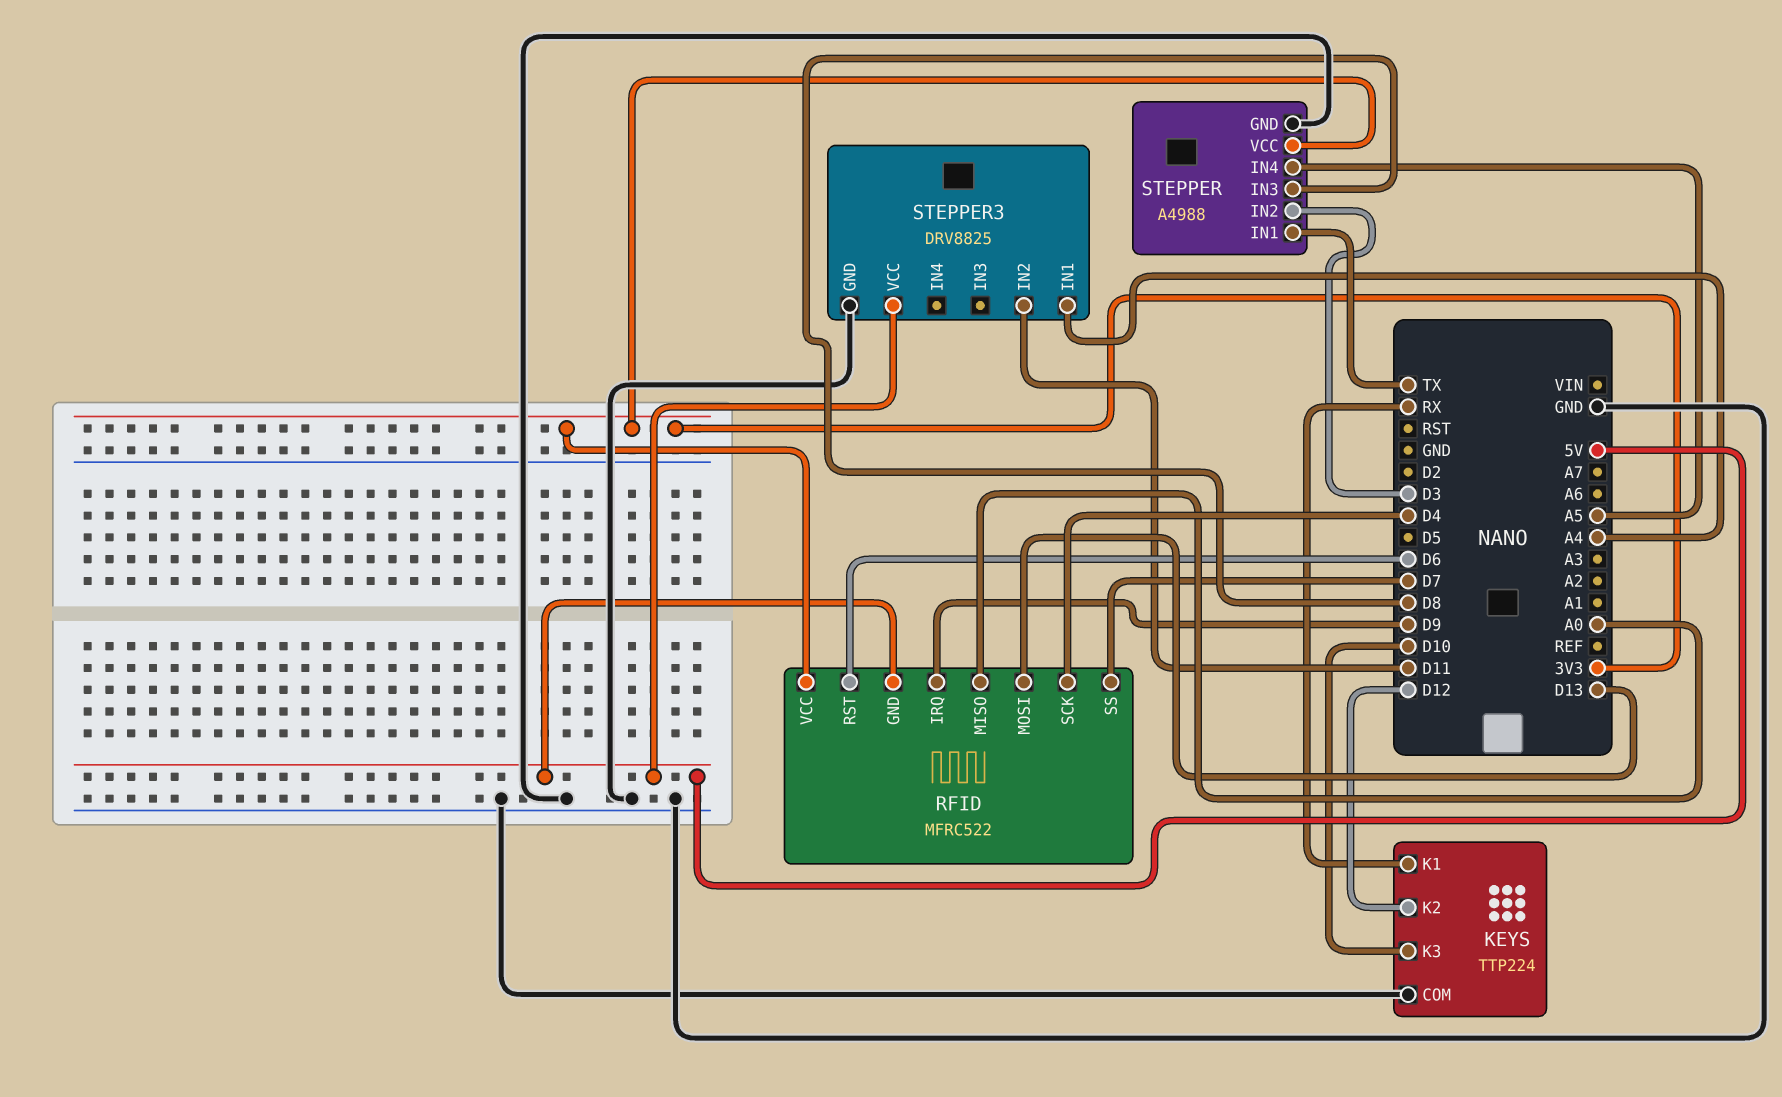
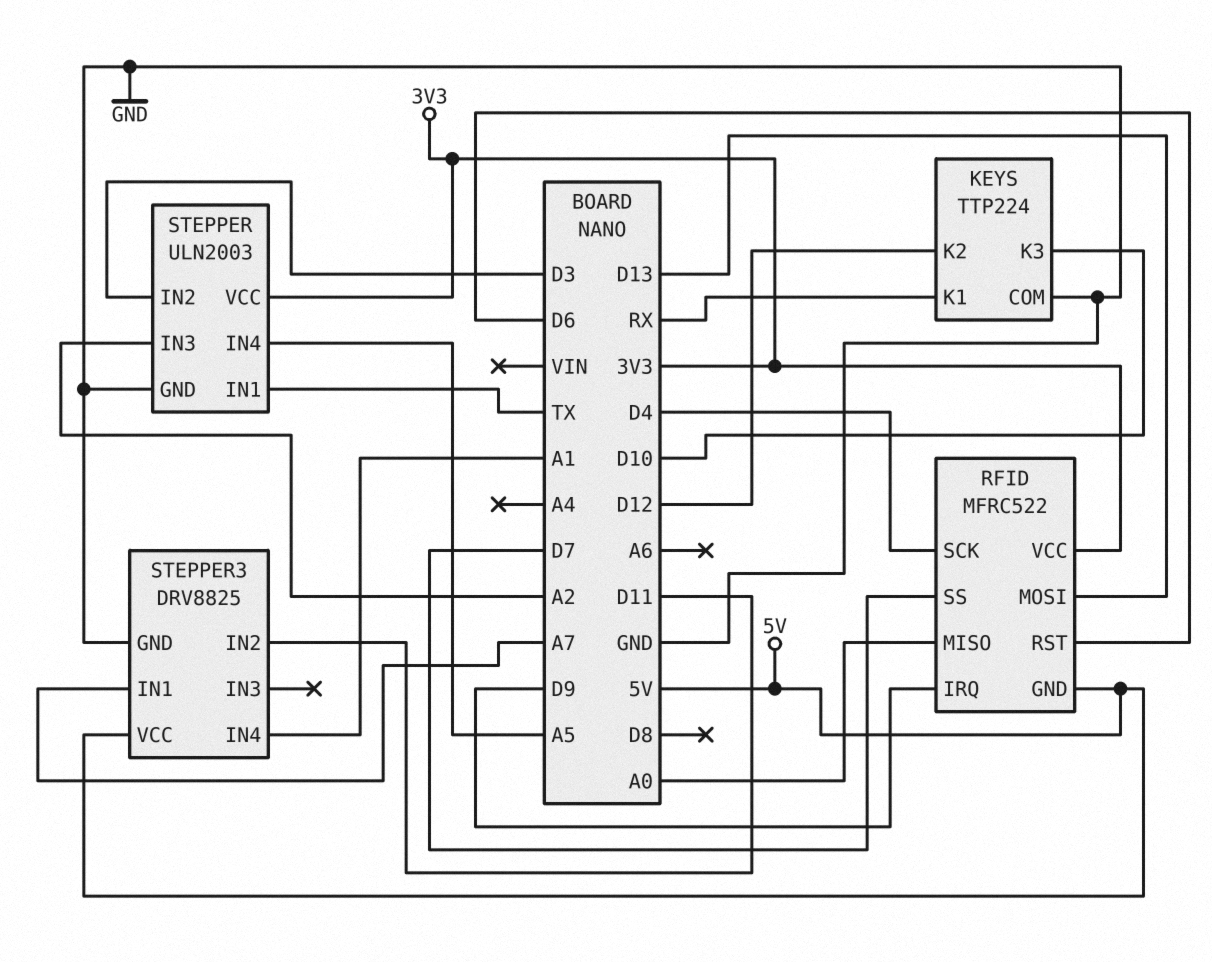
STEPPER: A4988 -> ULN2003
STEPPER pin IN3: D8 -> A2
STEPPER3 pin IN1: A4 -> A7
STEPPER3 pin IN4: none -> A1

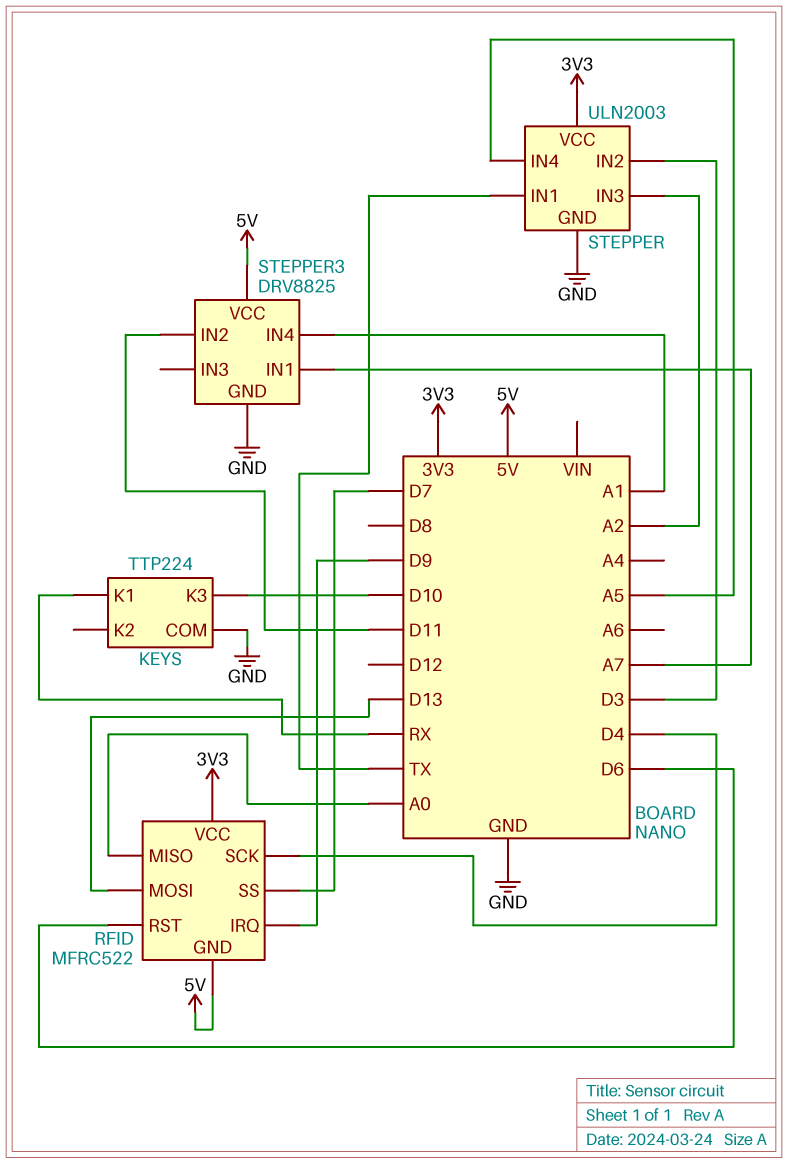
KEYS pin K2: D12 -> none

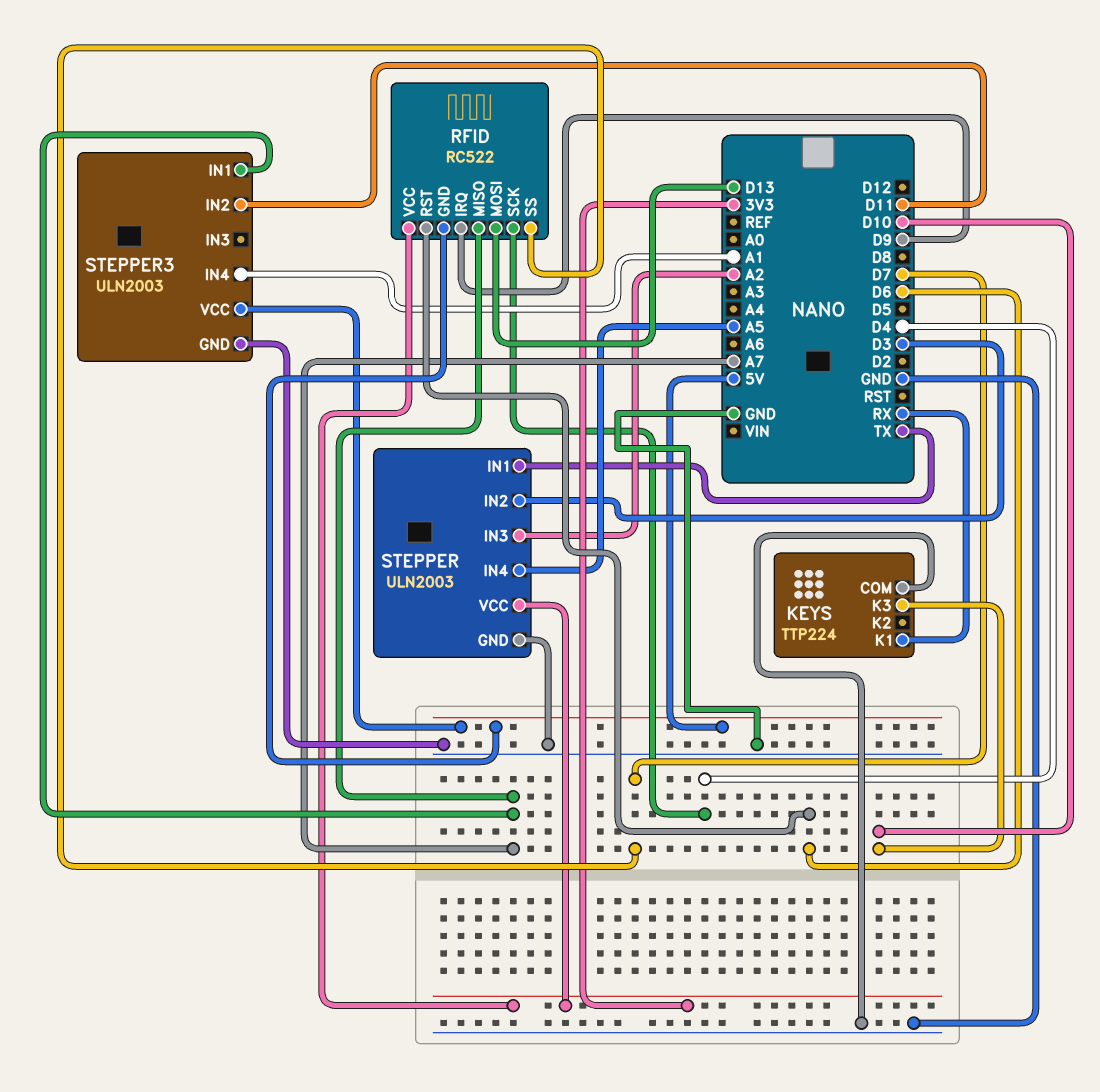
RFID: MFRC522 -> RC522
RFID pin MISO: A0 -> A7
STEPPER3: DRV8825 -> ULN2003

